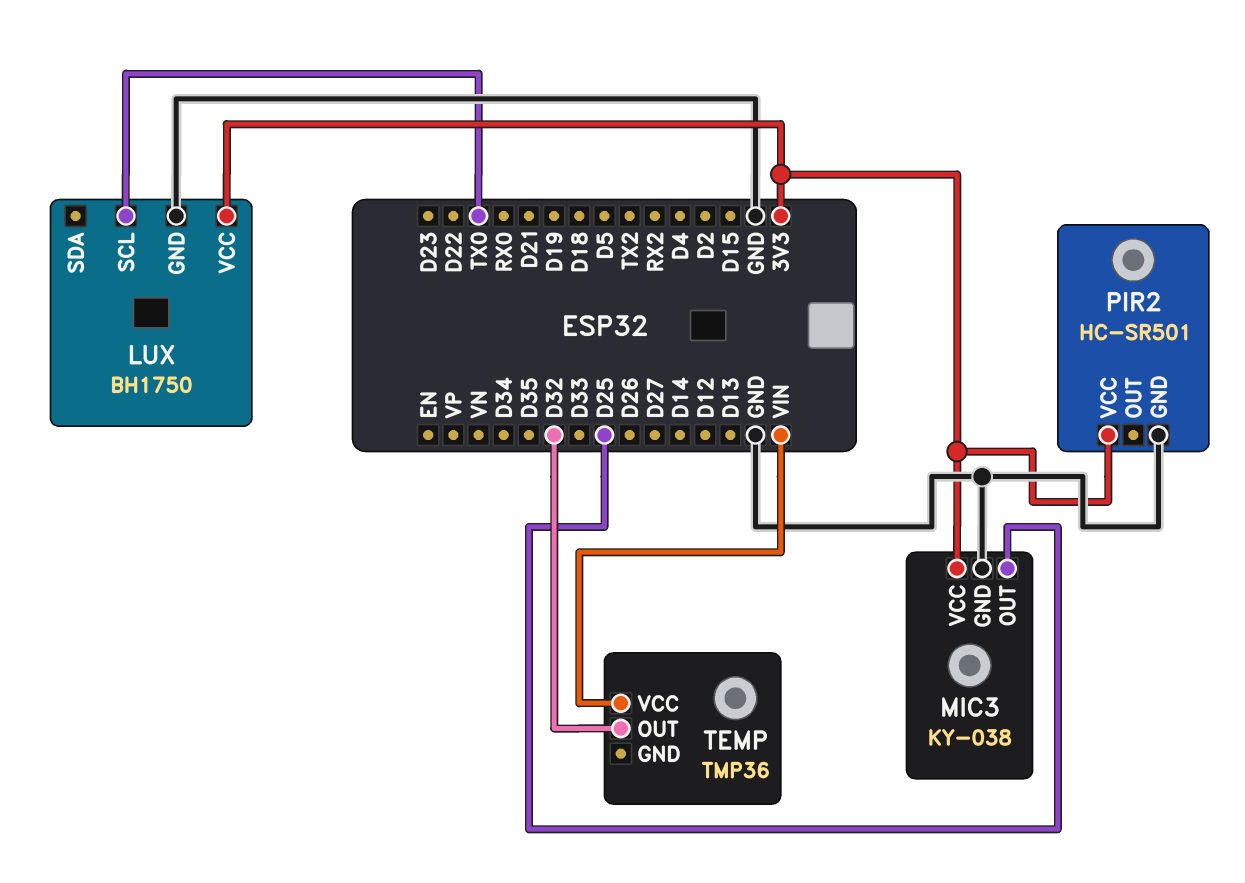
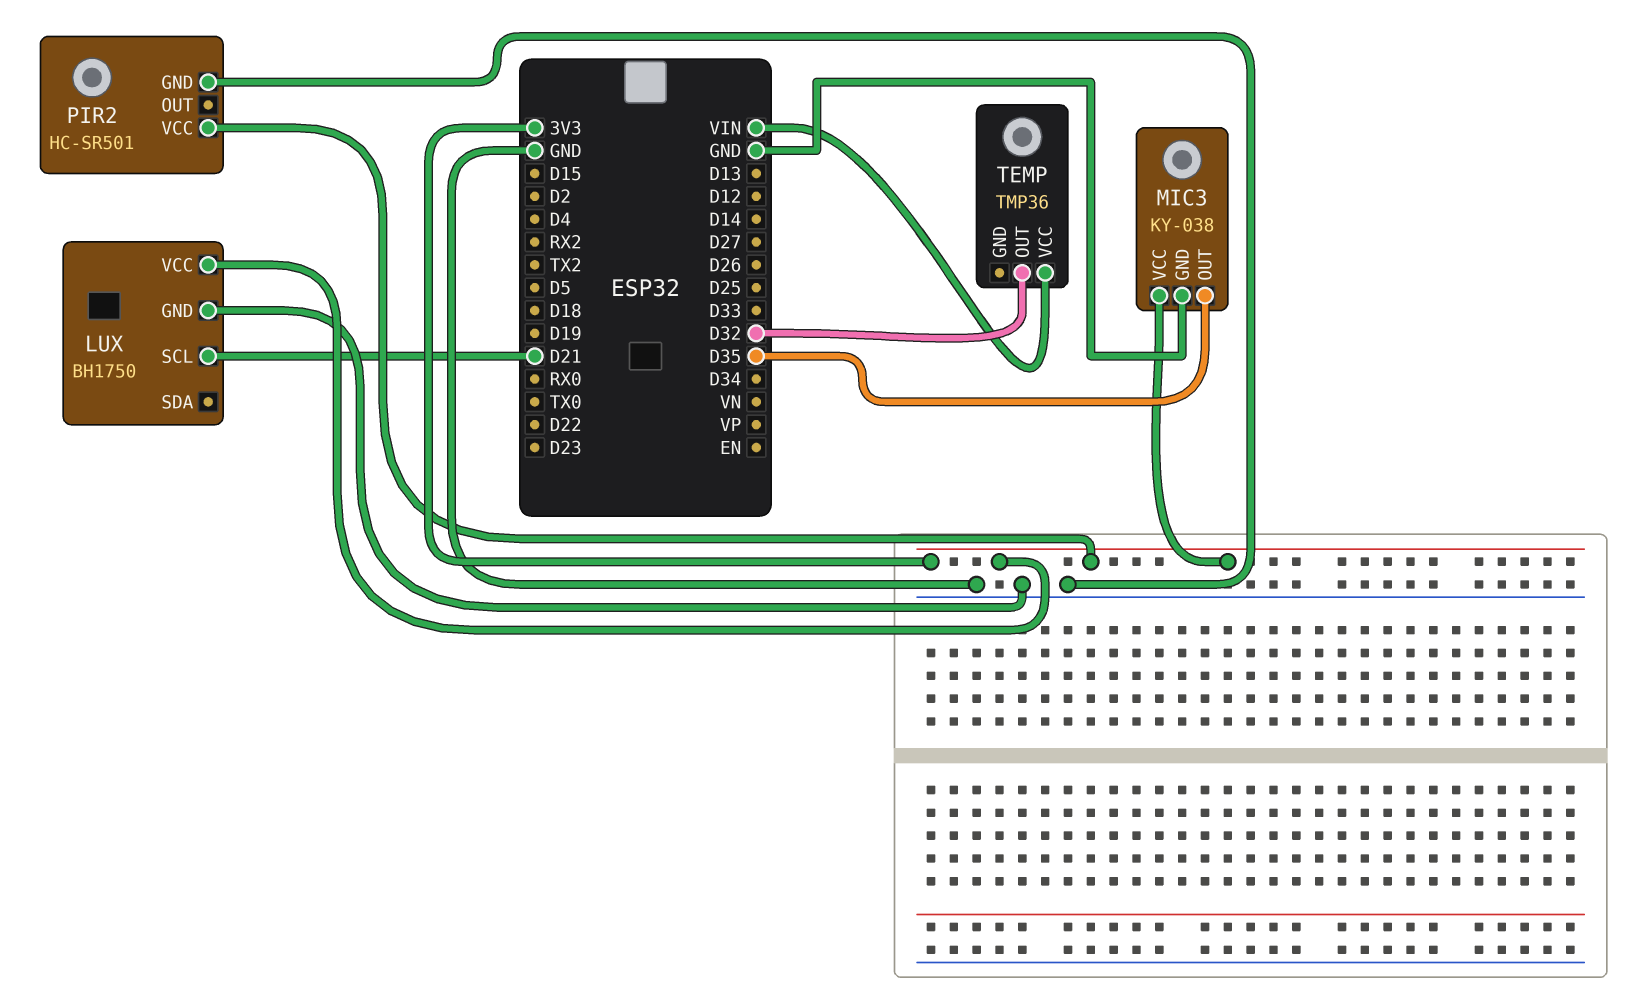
LUX pin SCL: TX0 -> D21
MIC3 pin OUT: D25 -> D35

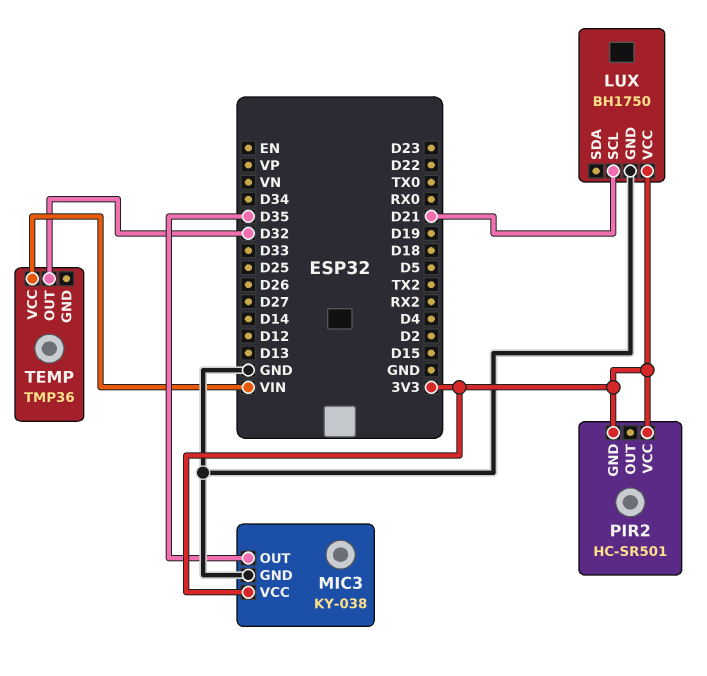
PIR2 pin GND: GND -> 3V3

